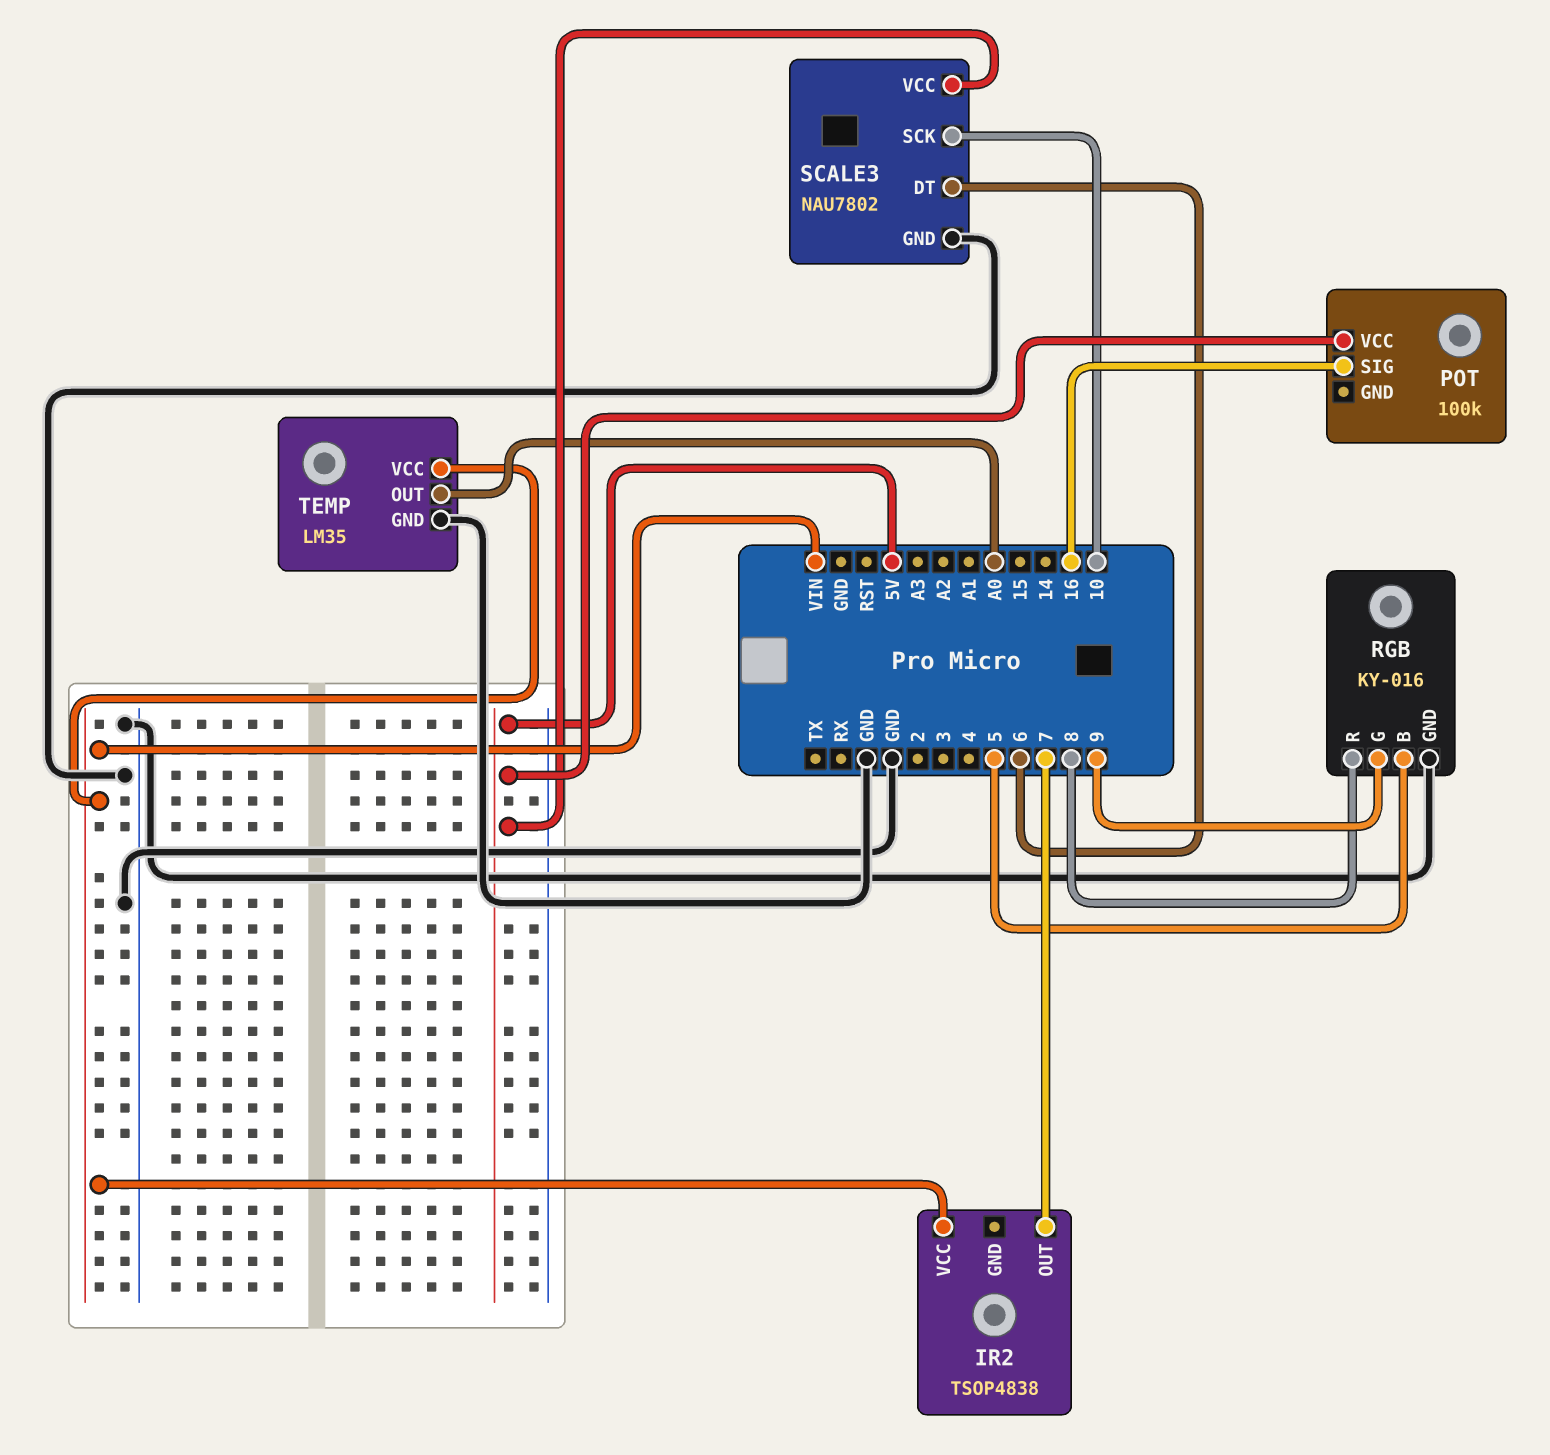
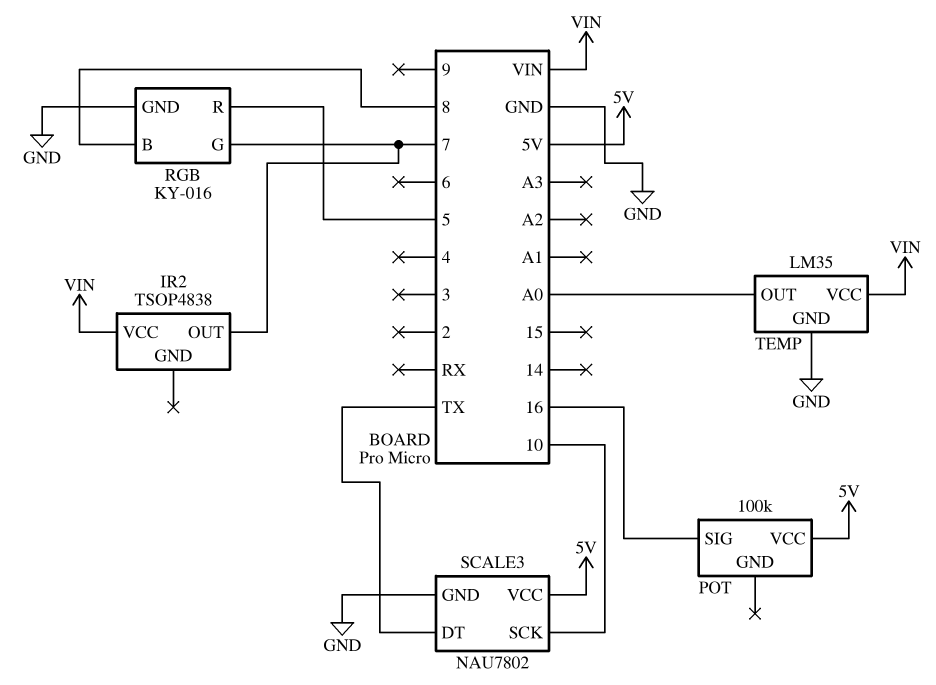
RGB pin B: 5 -> 8
RGB pin G: 9 -> 7
RGB pin R: 8 -> 5
SCALE3 pin DT: 6 -> TX

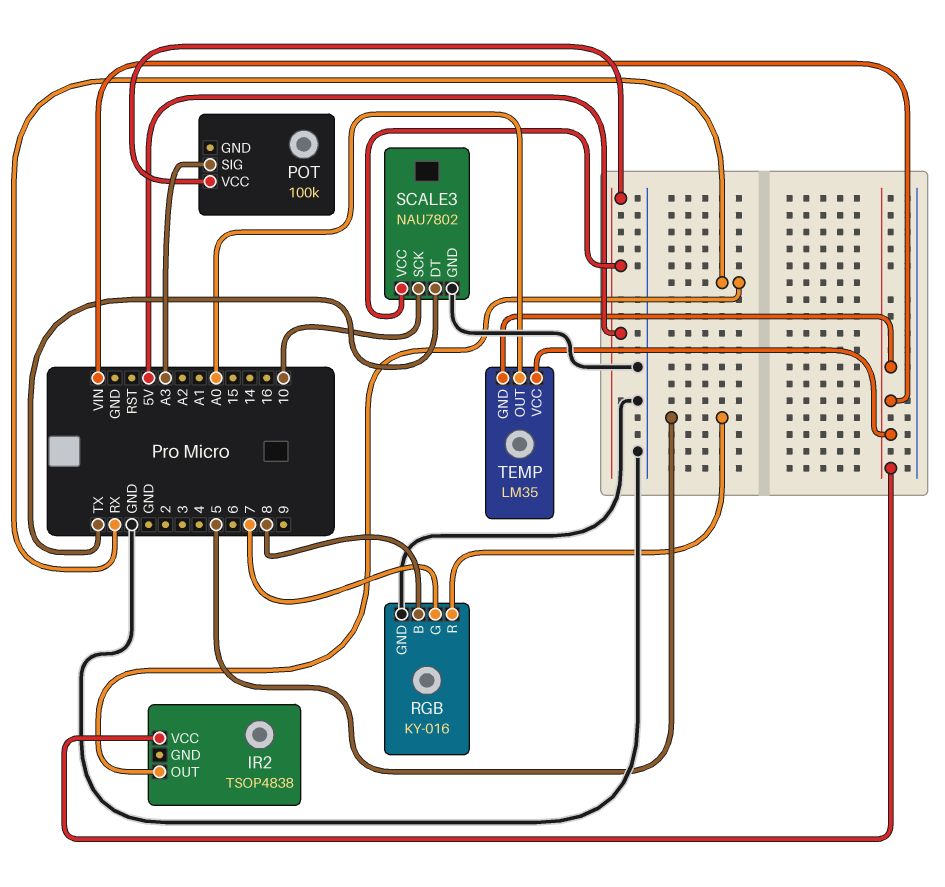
IR2 pin OUT: 7 -> RX
POT pin SIG: 16 -> A3
TEMP pin GND: GND -> VIN

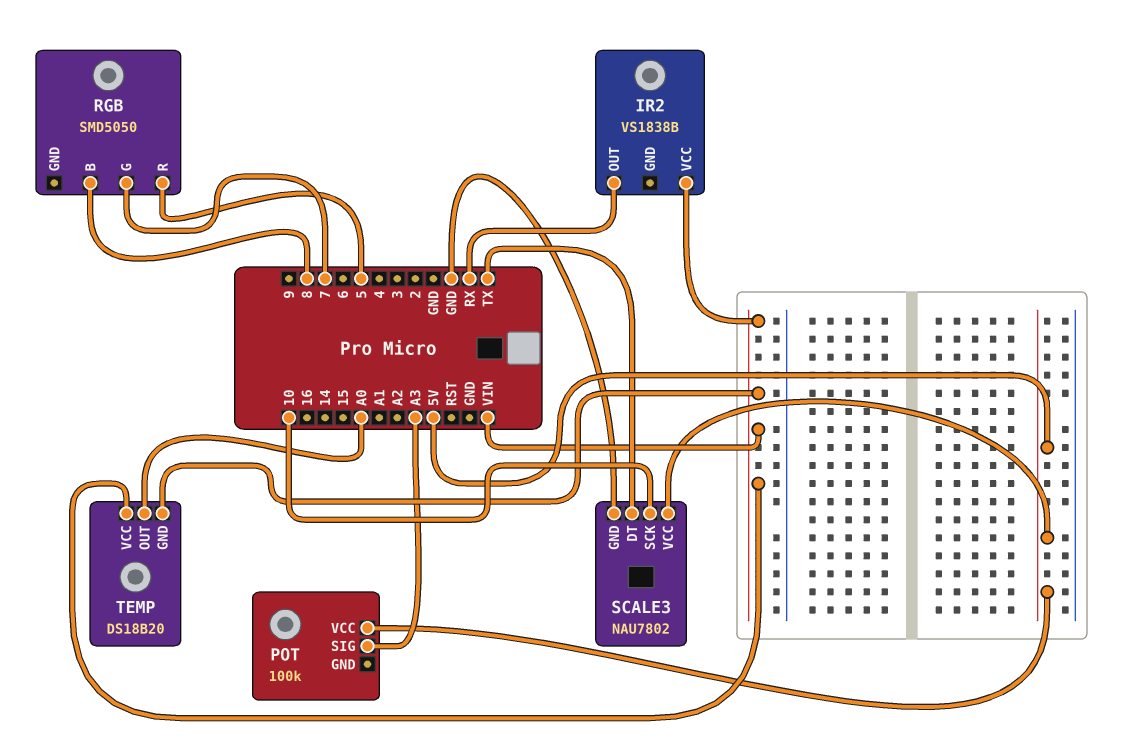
IR2: TSOP4838 -> VS1838B
RGB: KY-016 -> SMD5050
RGB pin GND: GND -> none
TEMP: LM35 -> DS18B20

